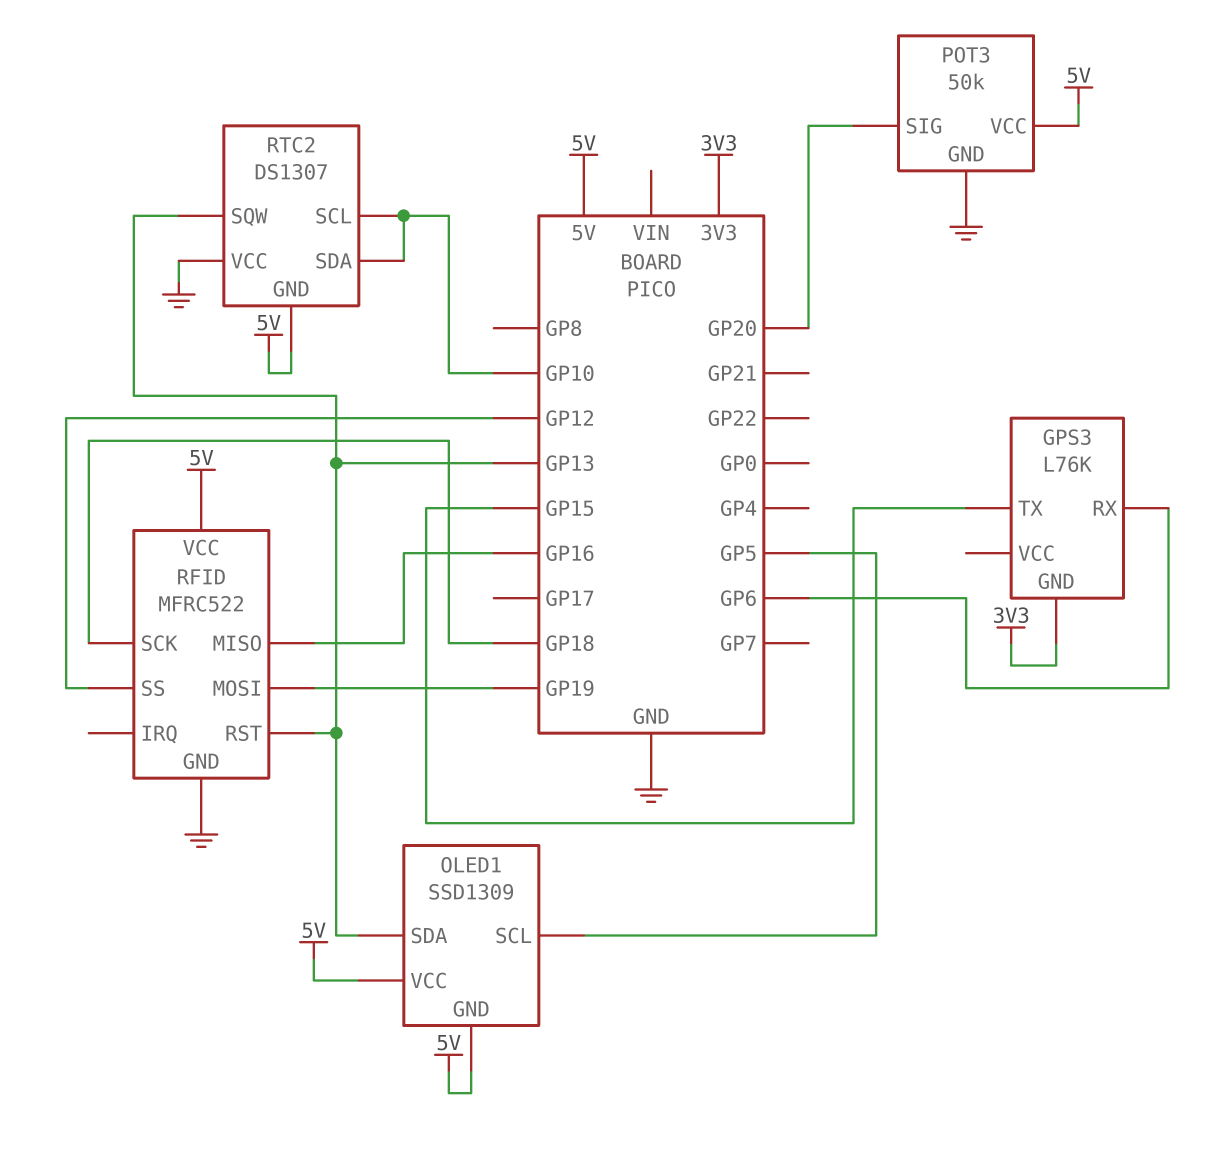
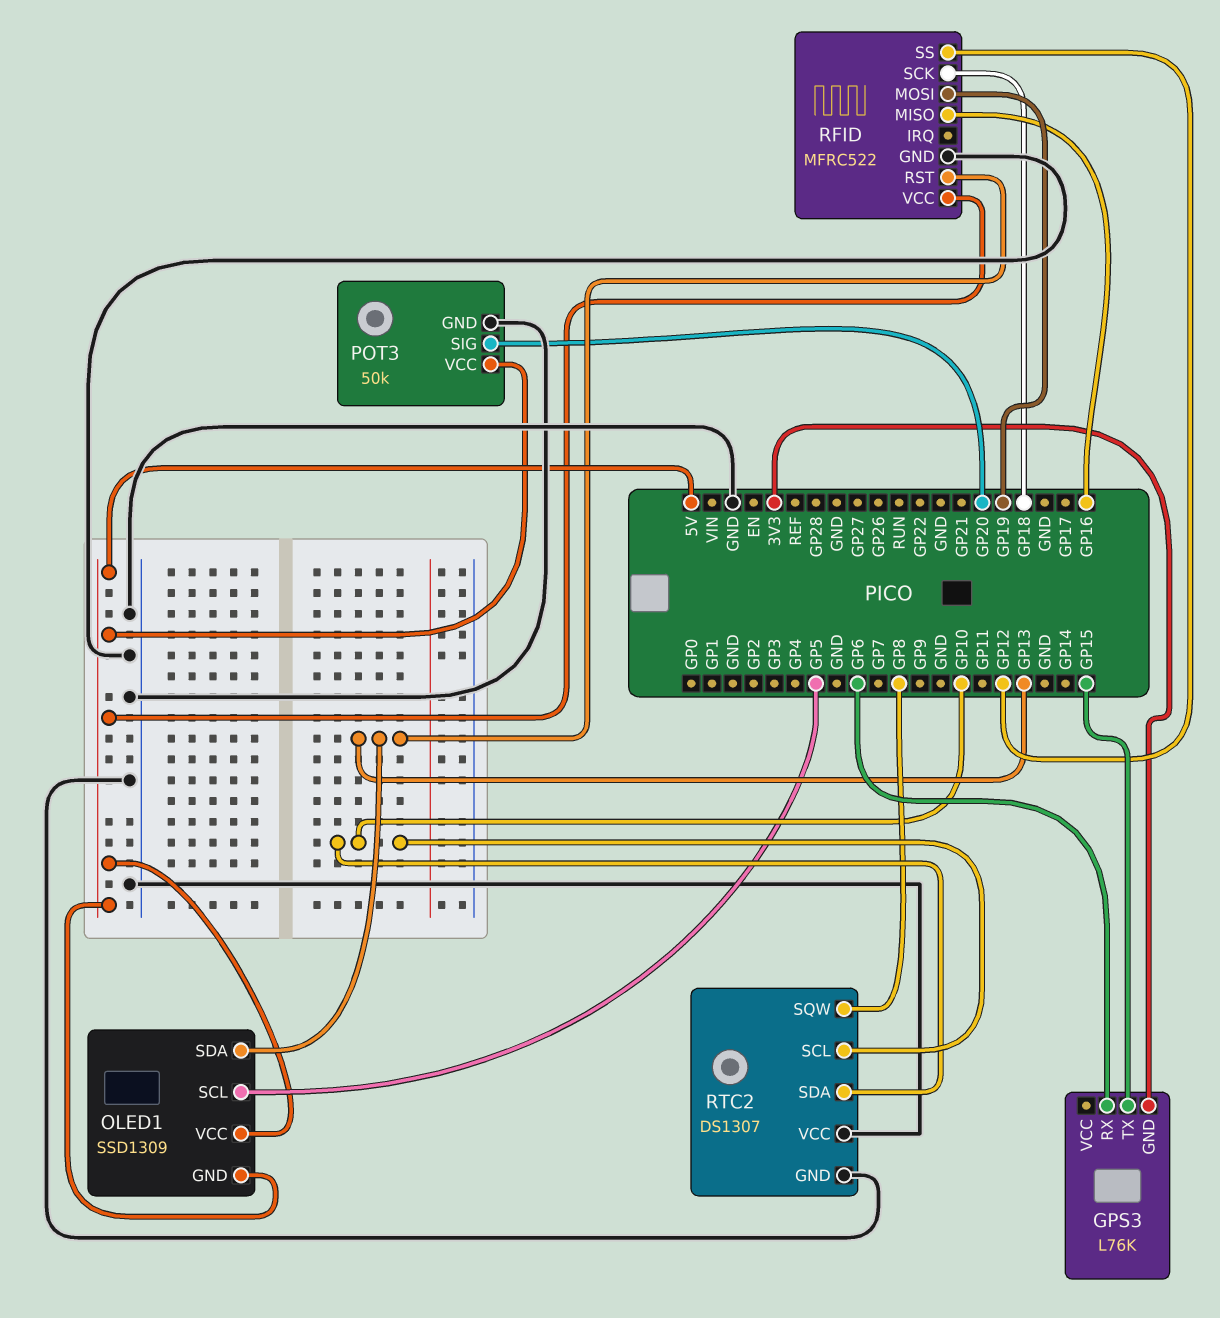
RTC2 pin GND: 5V -> GND
RTC2 pin SQW: GP13 -> GP8

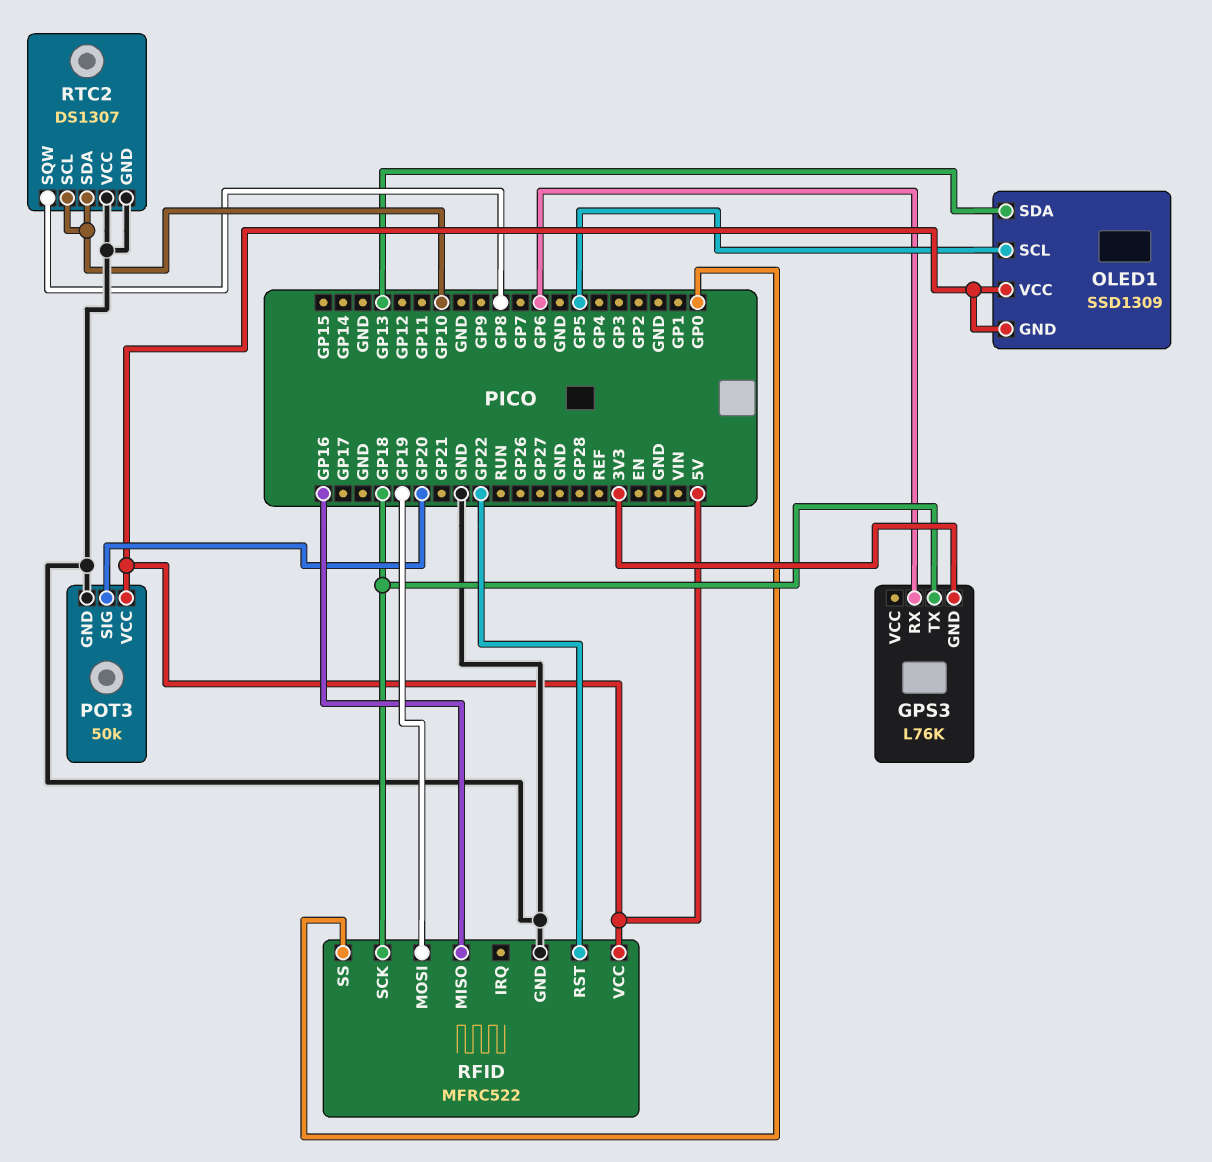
GPS3 pin TX: GP15 -> GP18
RFID pin RST: GP13 -> GP22
RFID pin SS: GP12 -> GP0

